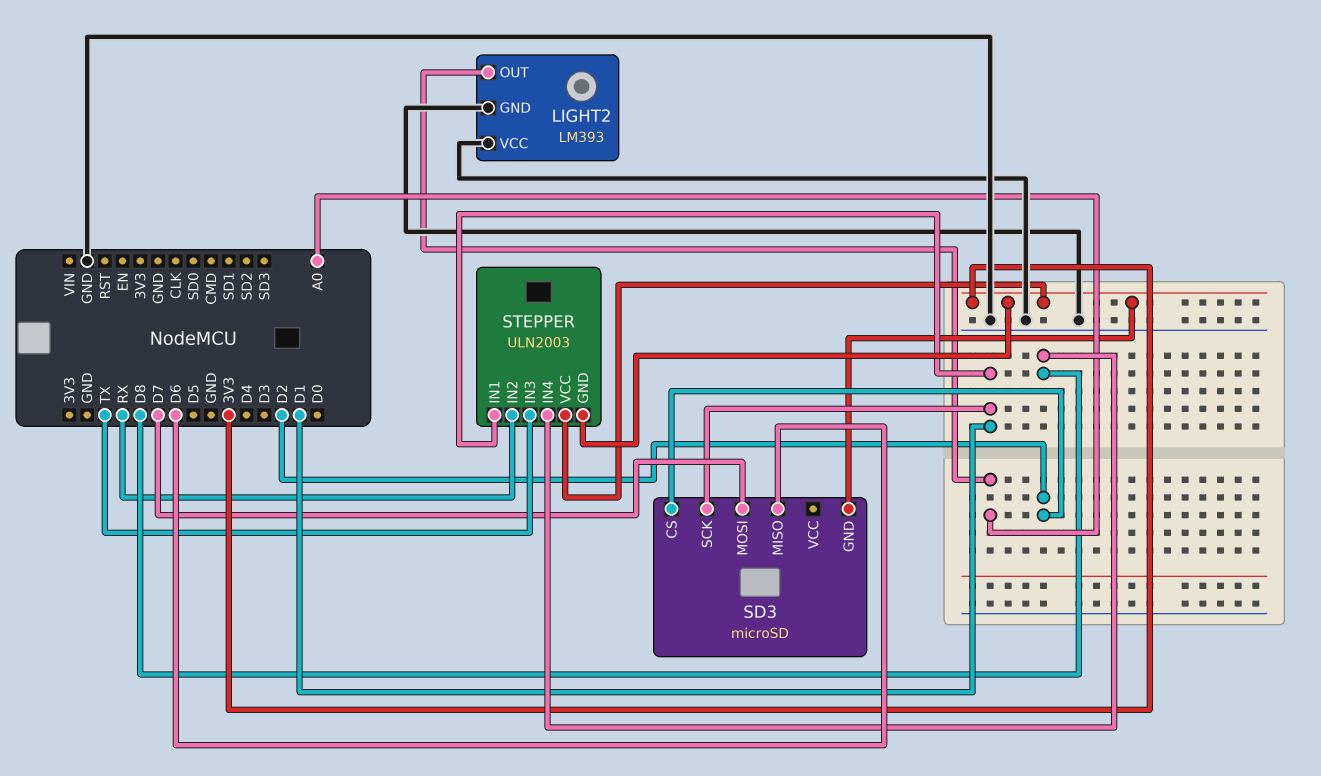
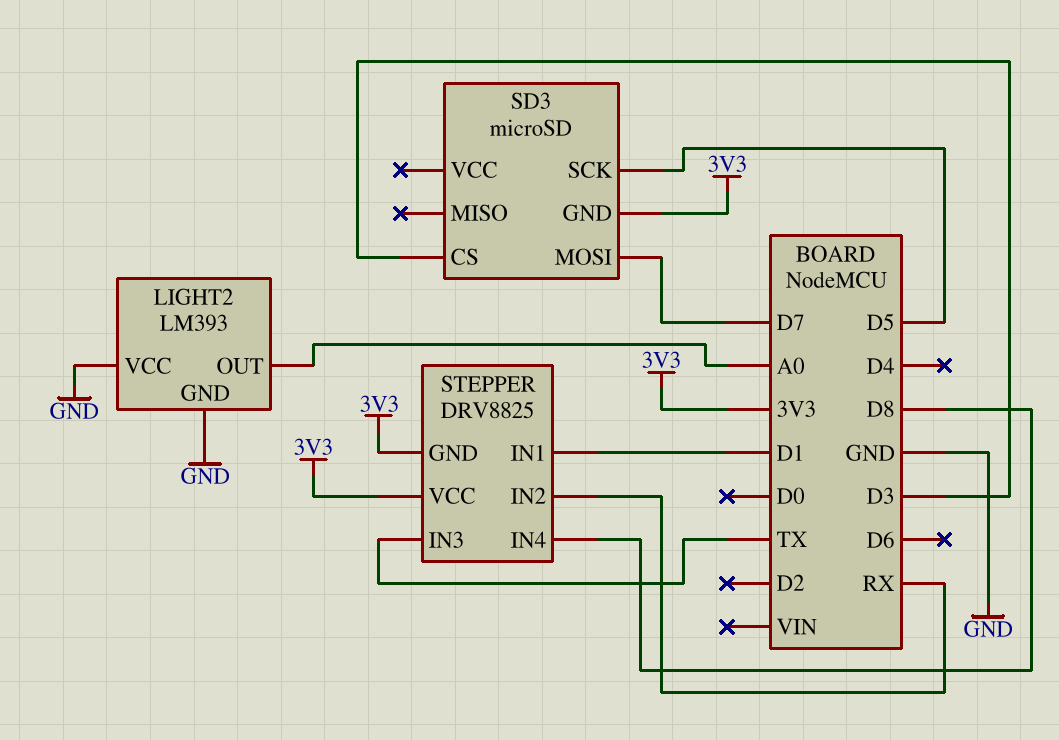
SD3 pin CS: D2 -> D3
SD3 pin MISO: D6 -> none
SD3 pin SCK: D1 -> D5
STEPPER: ULN2003 -> DRV8825

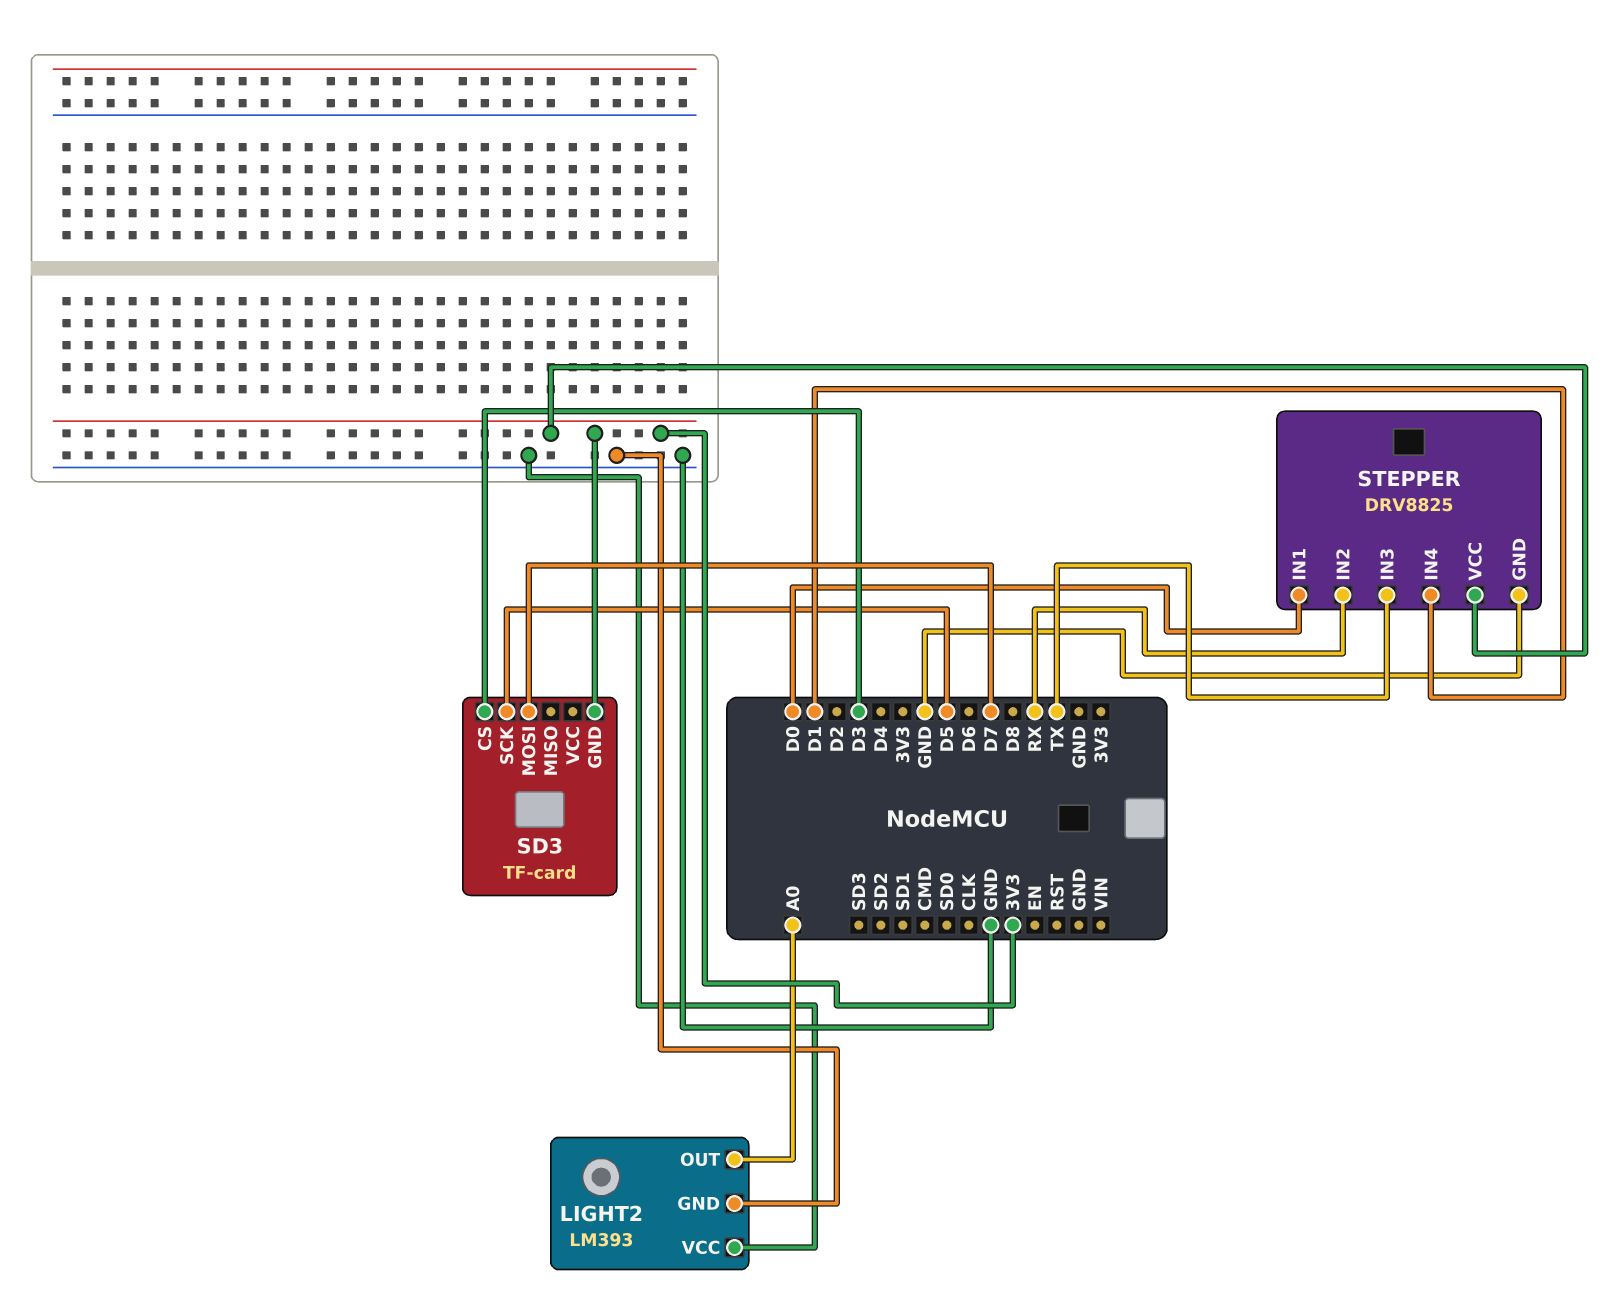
SD3: microSD -> TF-card
STEPPER pin GND: 3V3 -> GND
STEPPER pin IN1: D1 -> D0
STEPPER pin IN4: D8 -> D1

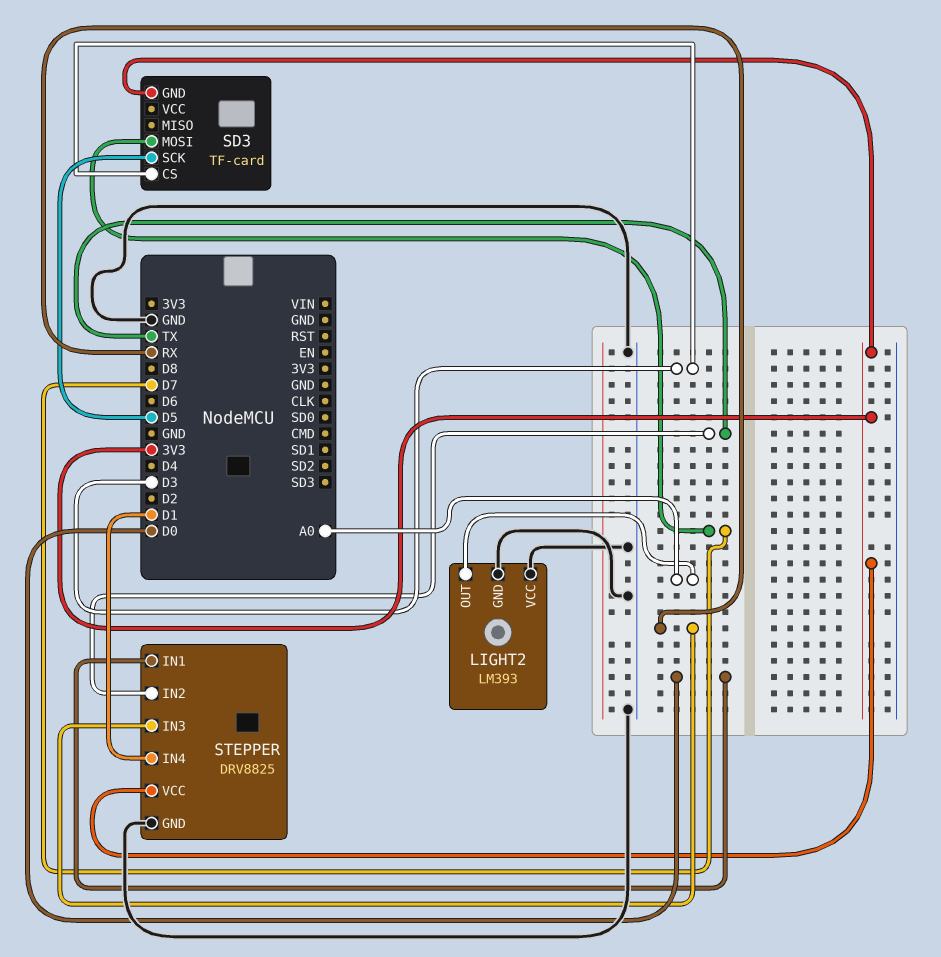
STEPPER pin IN2: RX -> TX
STEPPER pin IN3: TX -> RX

